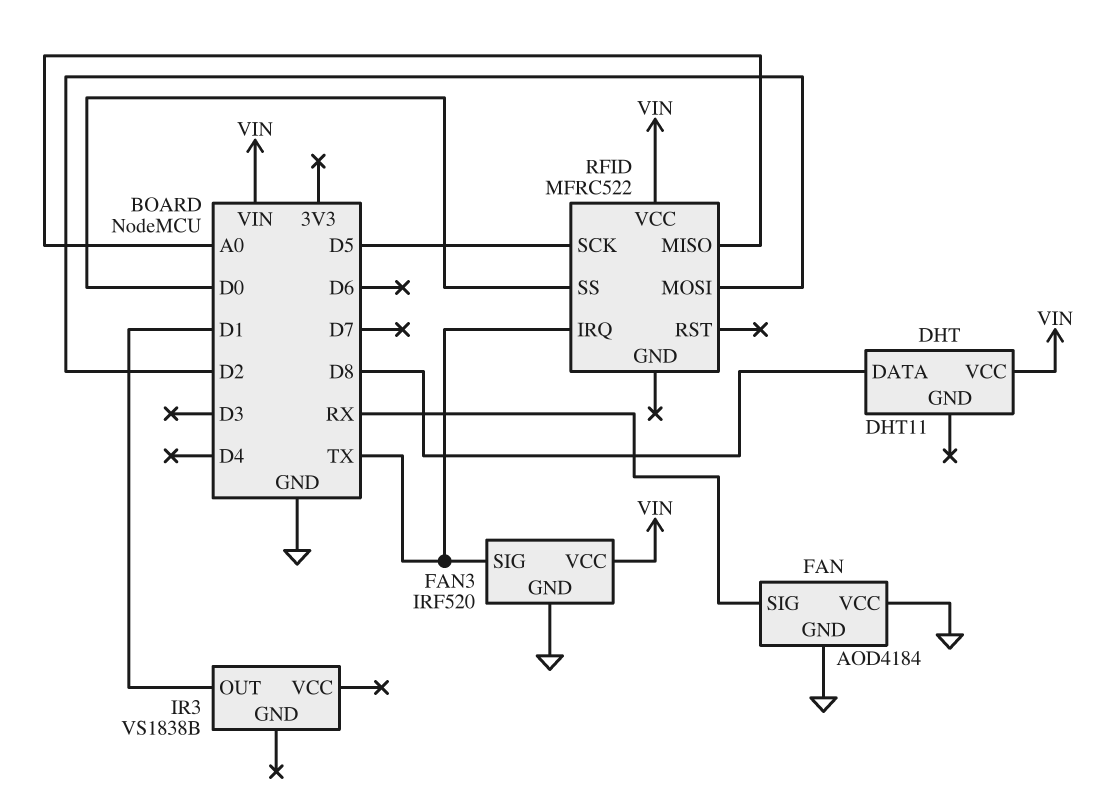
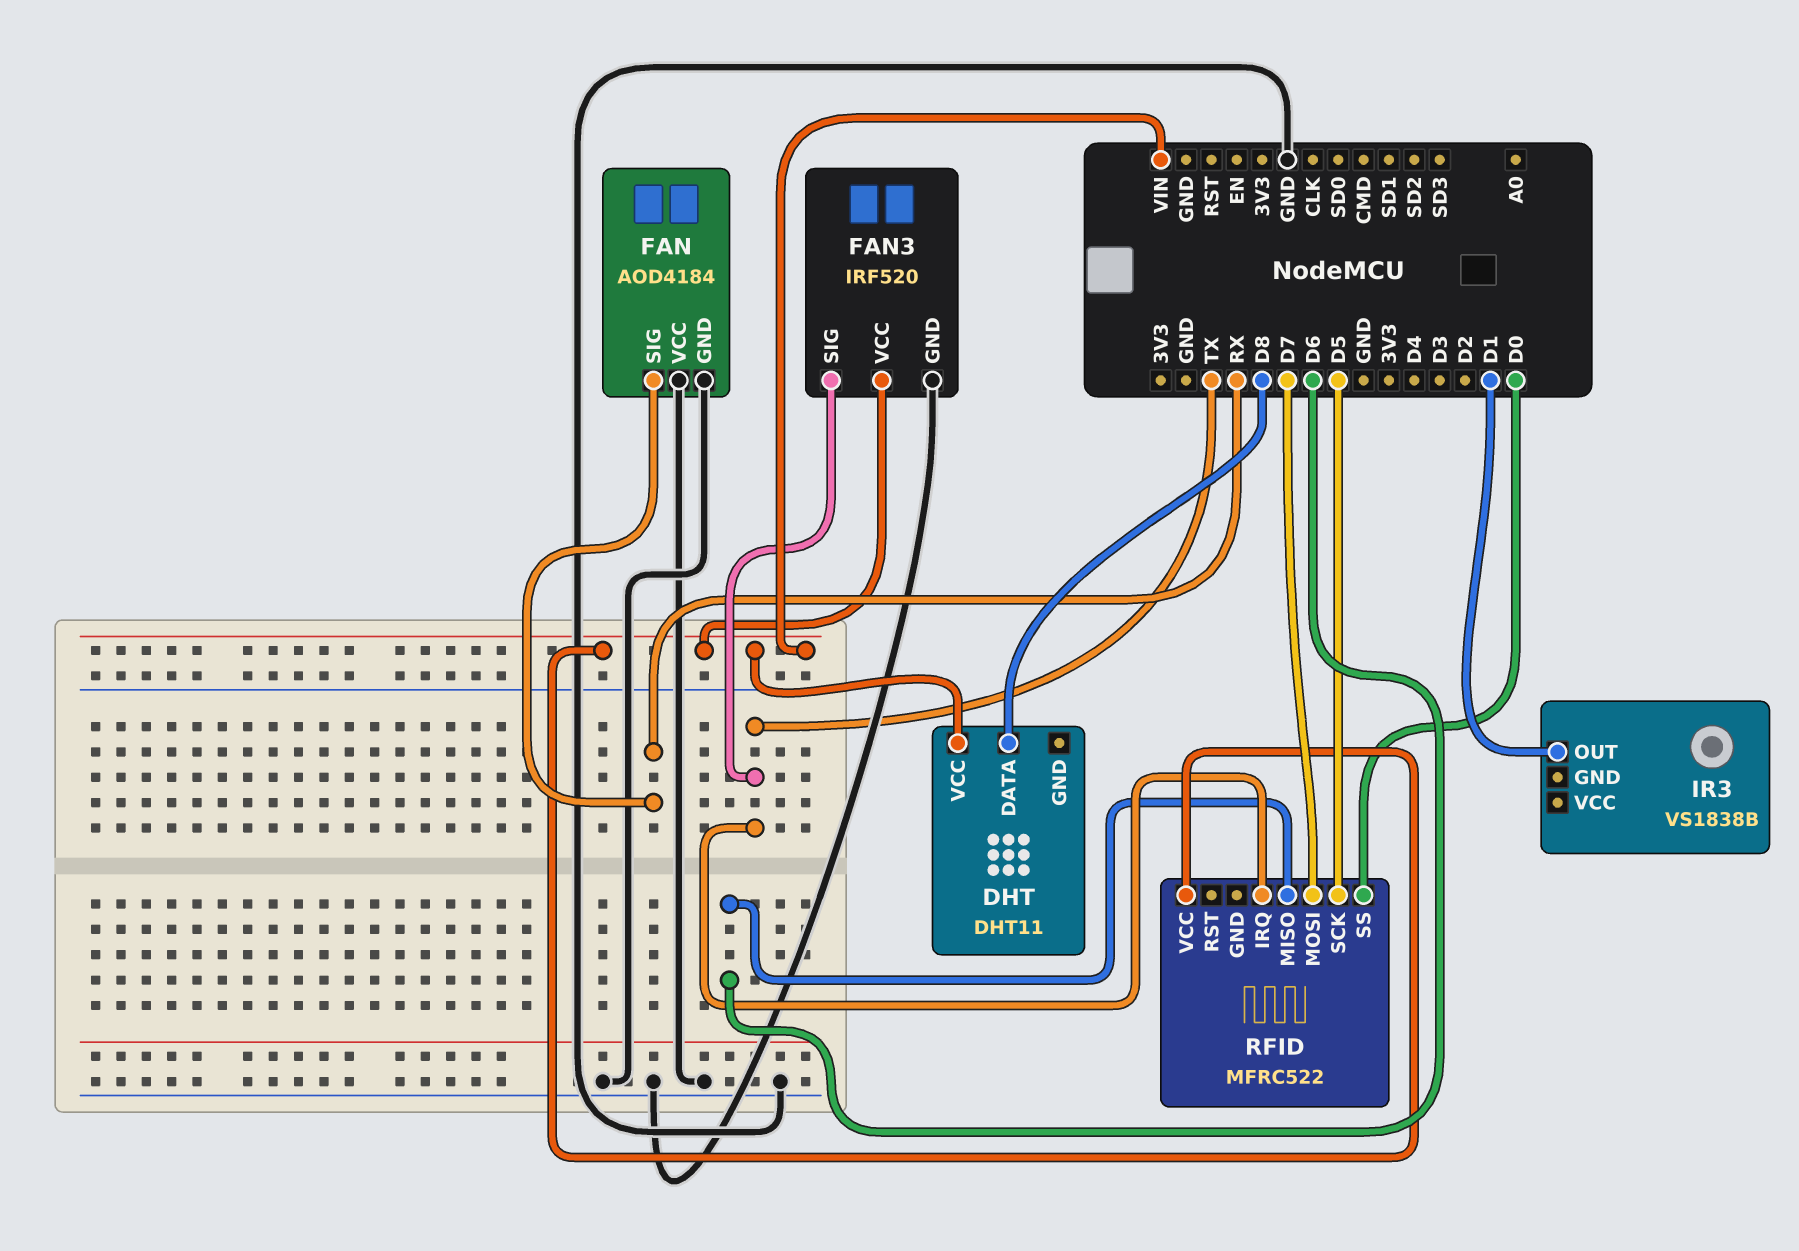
RFID pin MISO: A0 -> D6
RFID pin MOSI: D2 -> D7

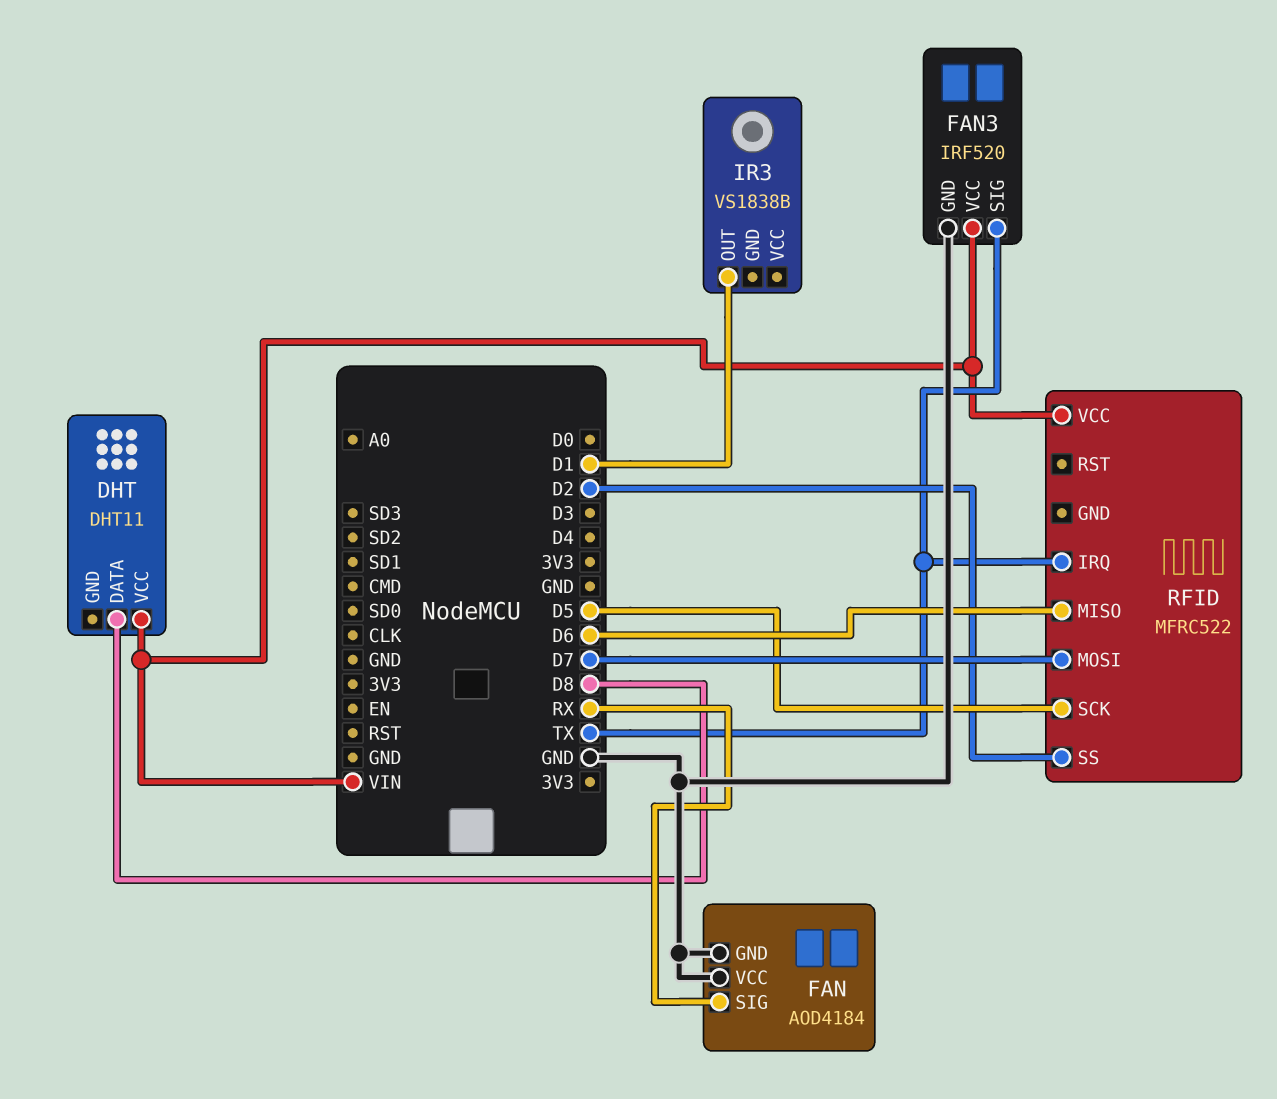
RFID pin SS: D0 -> D2

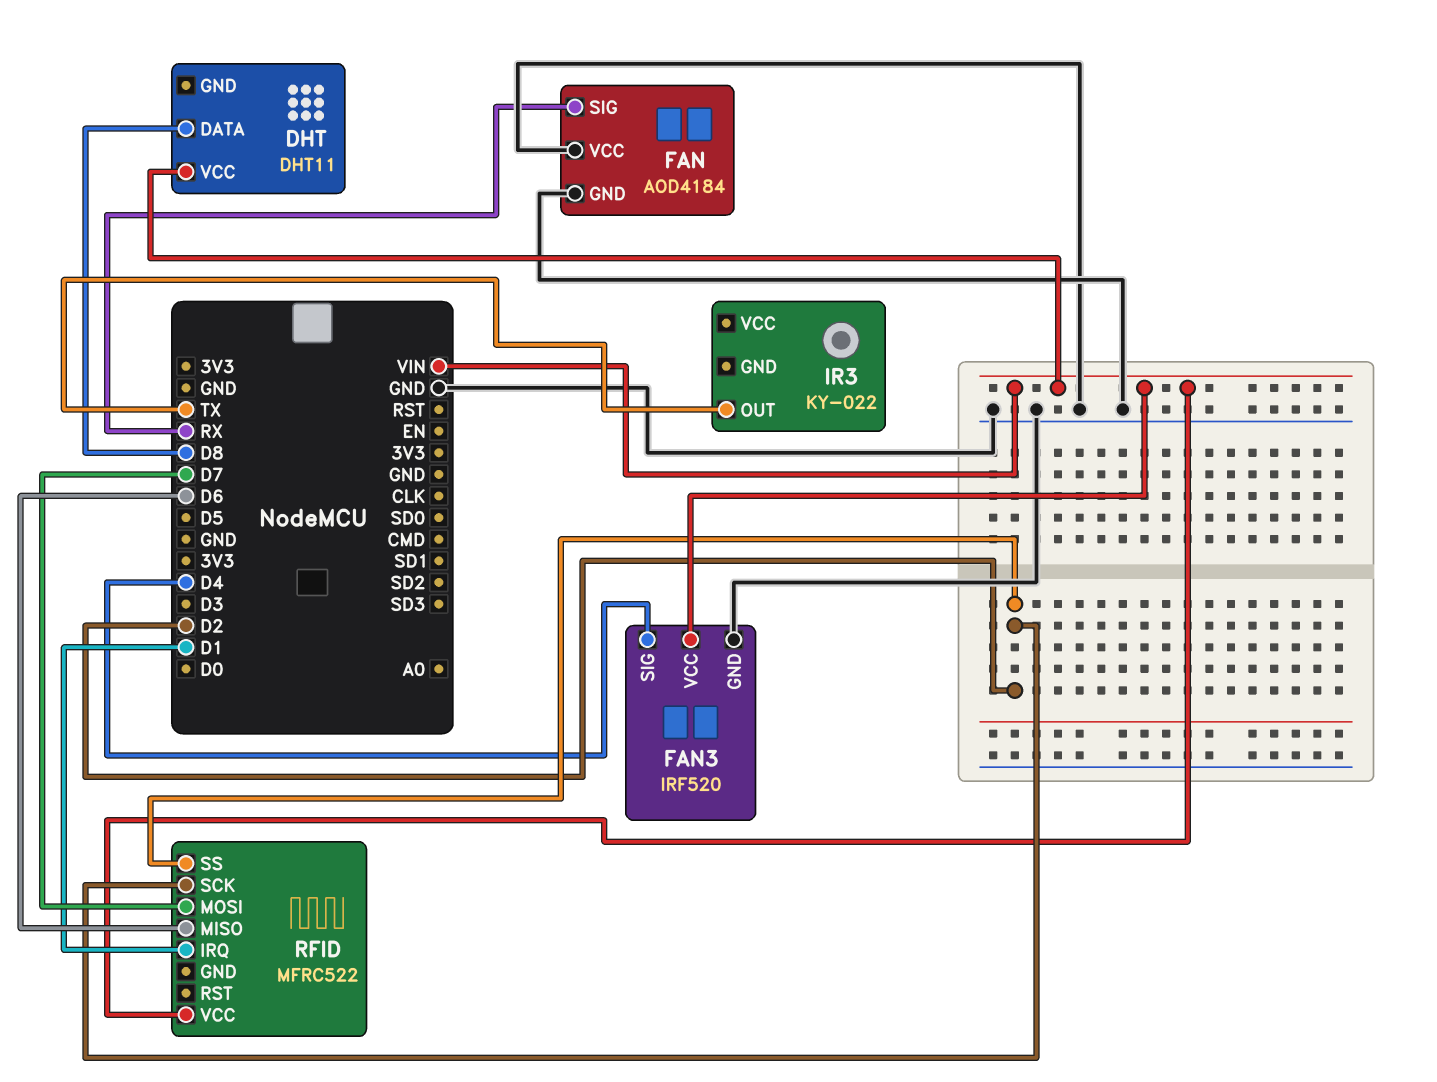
FAN3 pin SIG: TX -> D4
IR3: VS1838B -> KY-022
IR3 pin OUT: D1 -> TX
RFID pin IRQ: TX -> D1
RFID pin SCK: D5 -> D2

